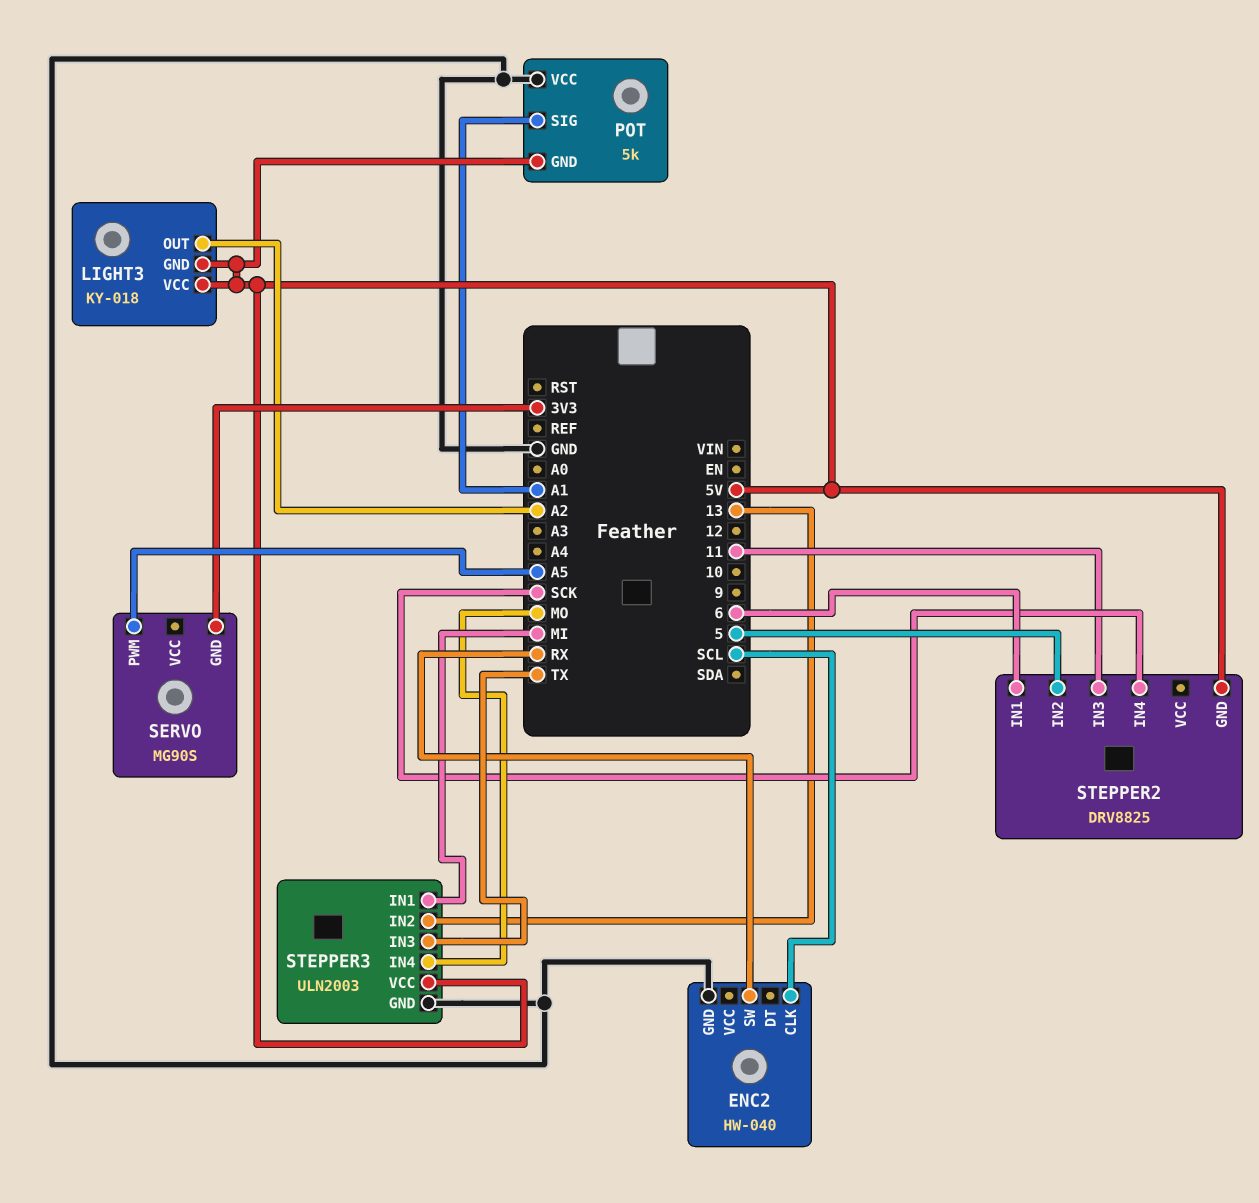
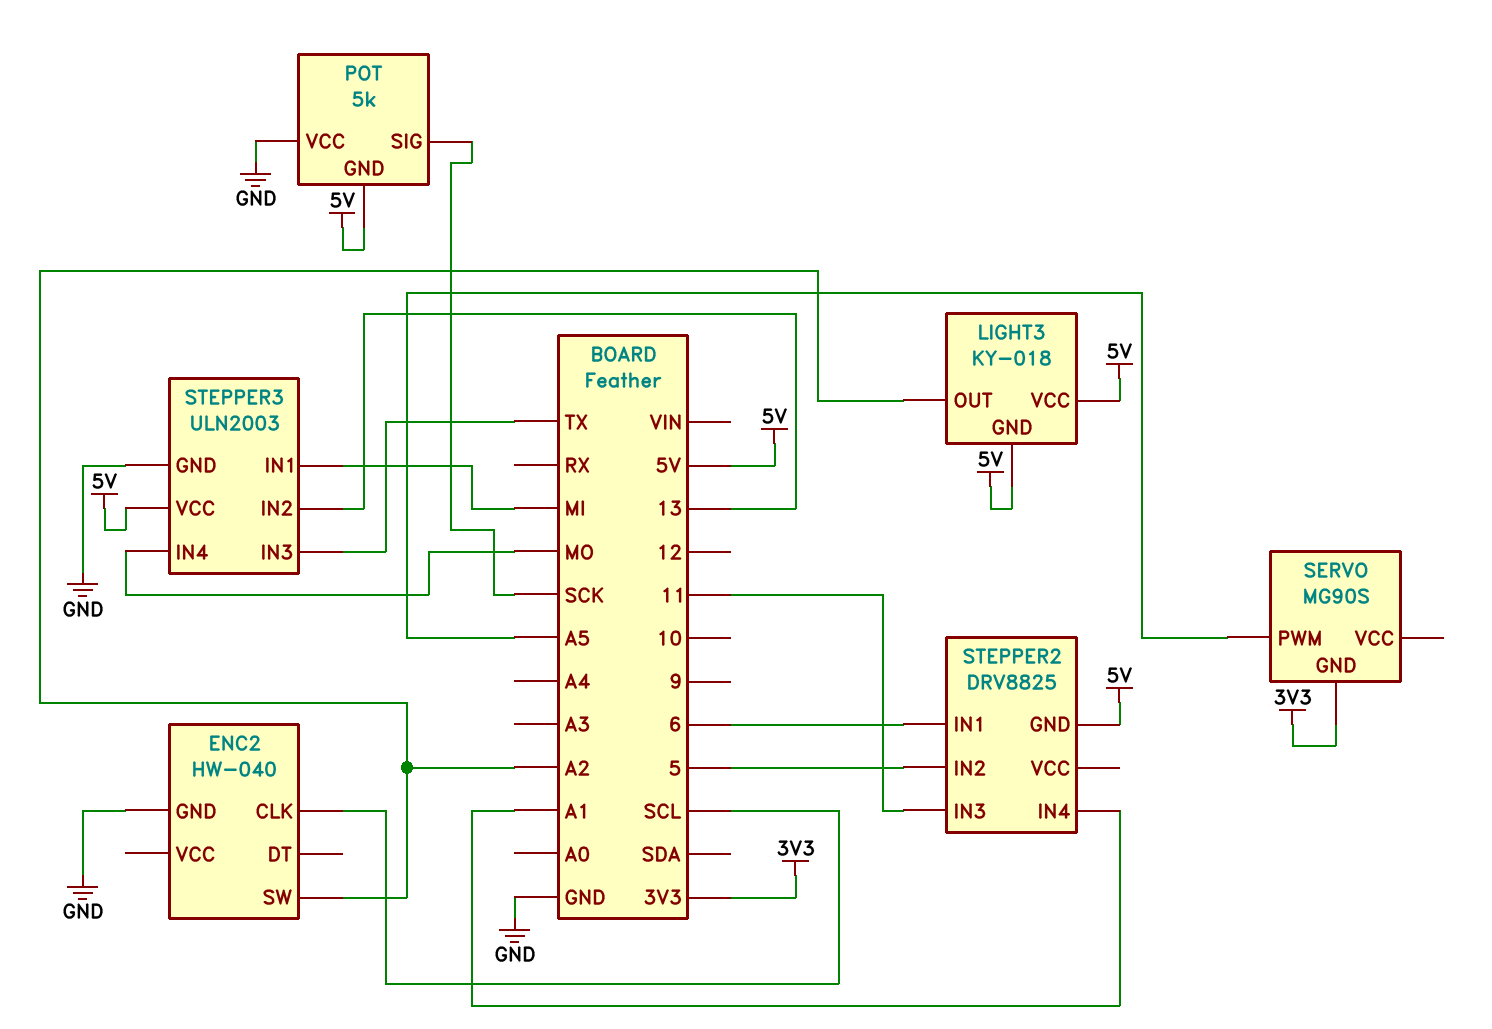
ENC2 pin SW: RX -> A2
POT pin SIG: A1 -> SCK
STEPPER2 pin IN4: SCK -> A1

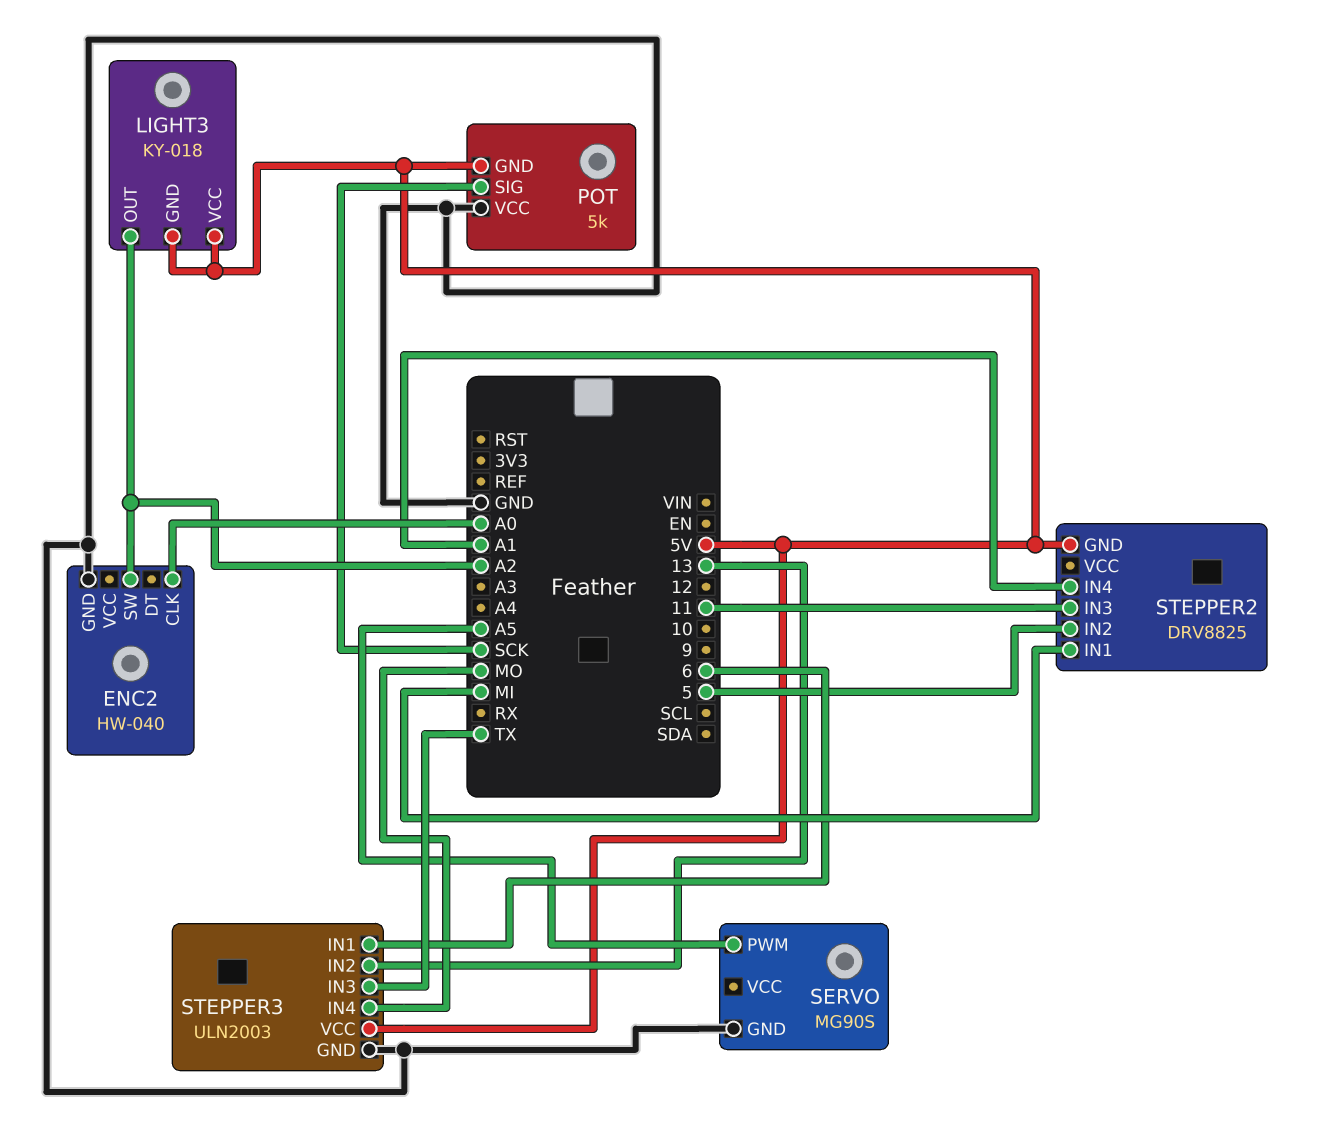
ENC2 pin CLK: SCL -> A0
SERVO pin GND: 3V3 -> GND
STEPPER2 pin IN1: 6 -> MI
STEPPER3 pin IN1: MI -> 6

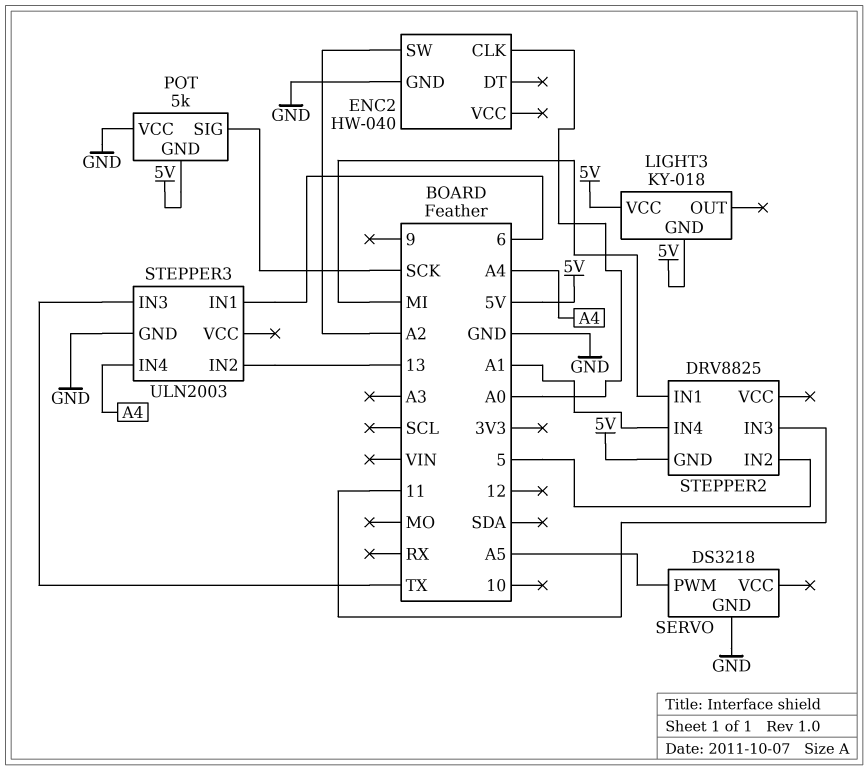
LIGHT3 pin OUT: A2 -> none
SERVO: MG90S -> DS3218
STEPPER3 pin IN4: MO -> A4
STEPPER3 pin VCC: 5V -> none

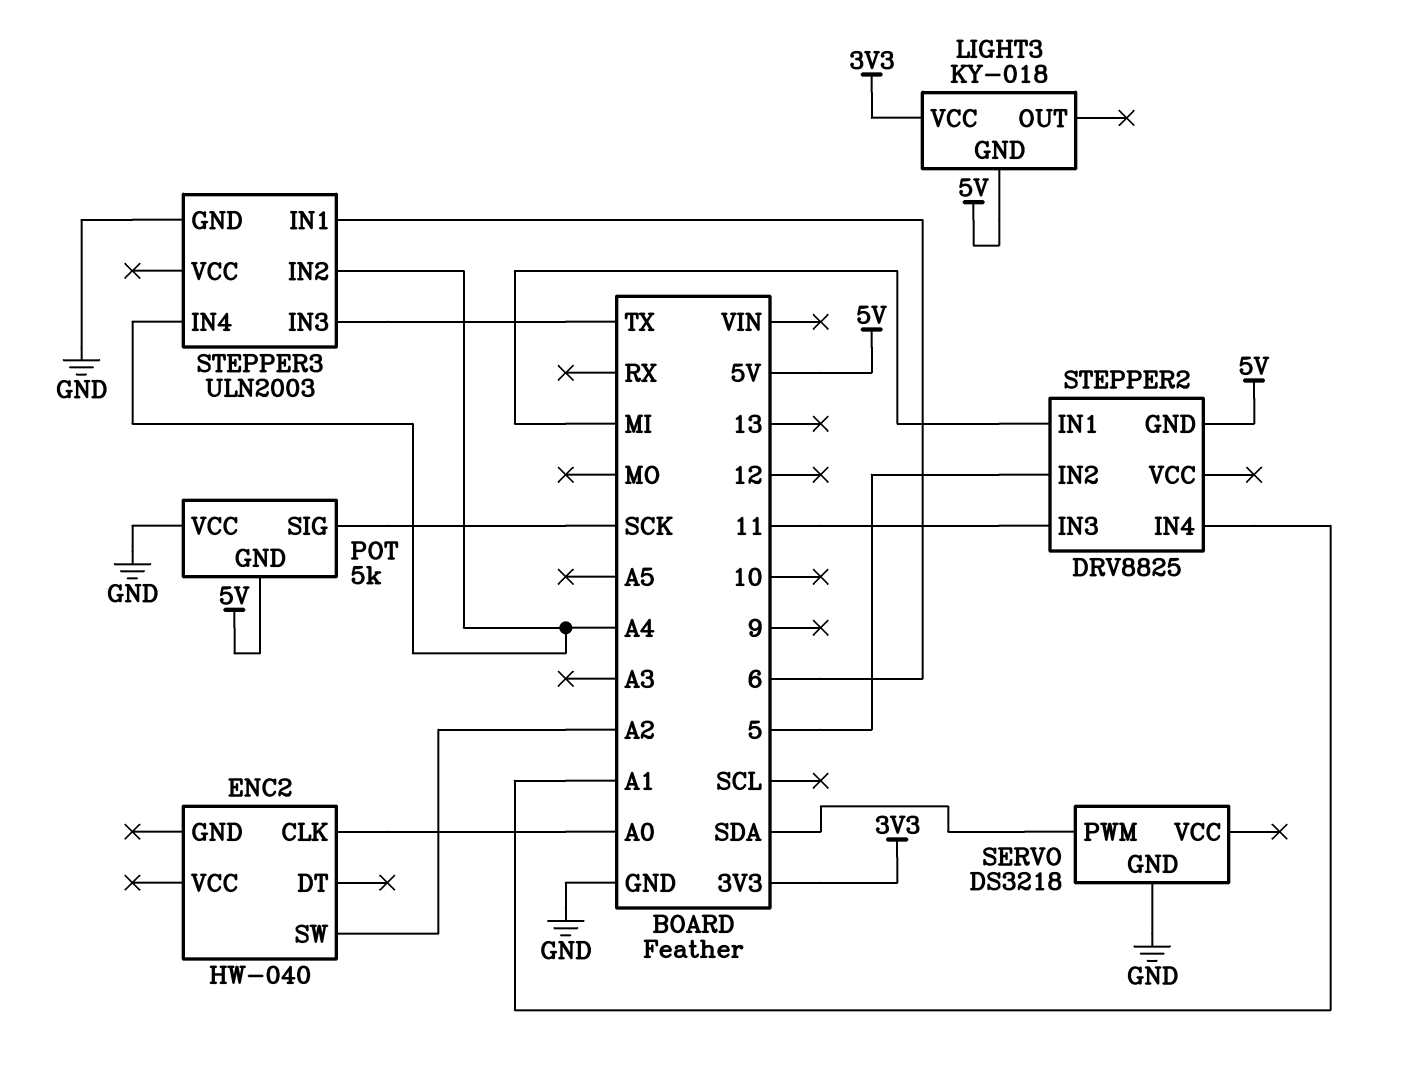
ENC2 pin GND: GND -> none
LIGHT3 pin VCC: 5V -> 3V3
SERVO pin PWM: A5 -> SDA
STEPPER3 pin IN2: 13 -> A4

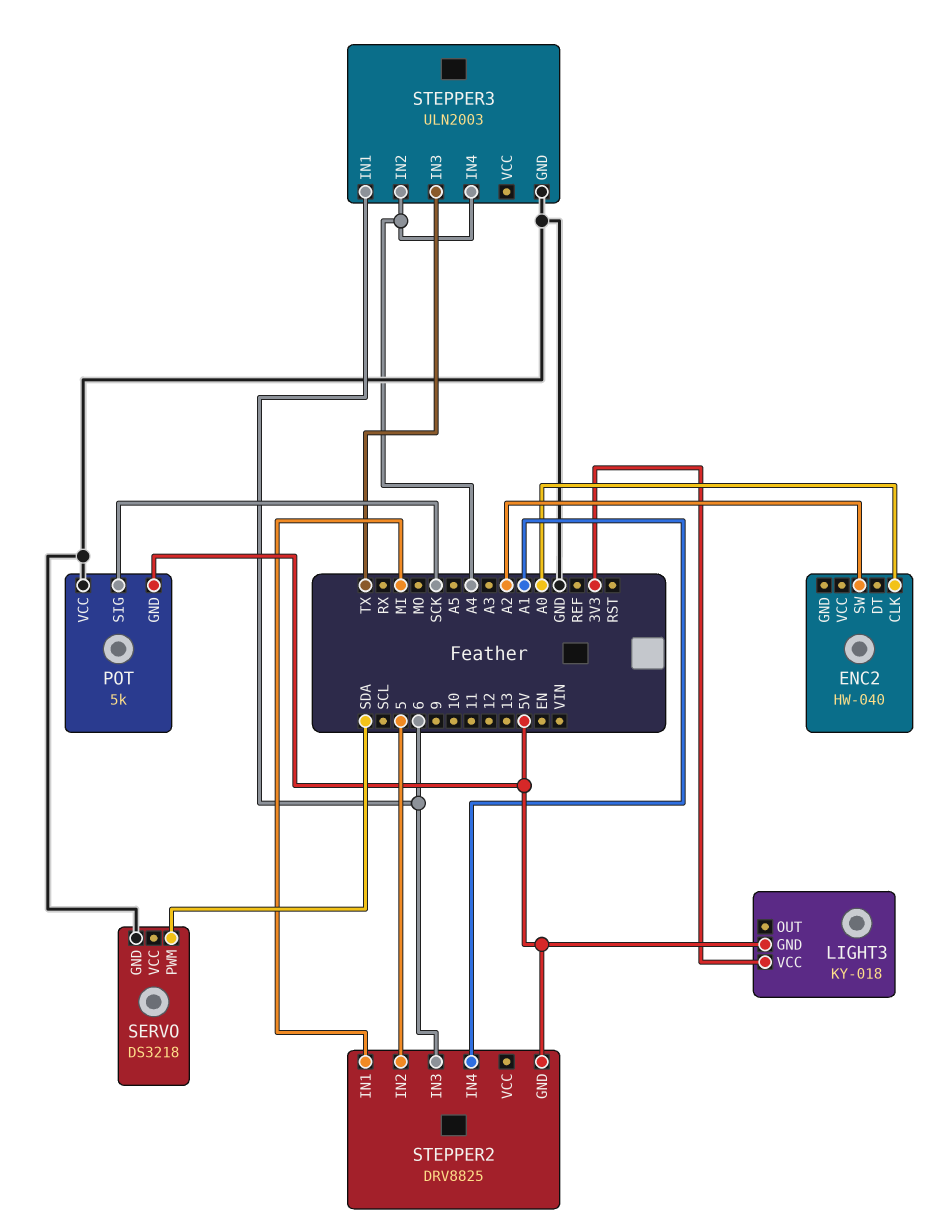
STEPPER2 pin IN3: 11 -> 6

